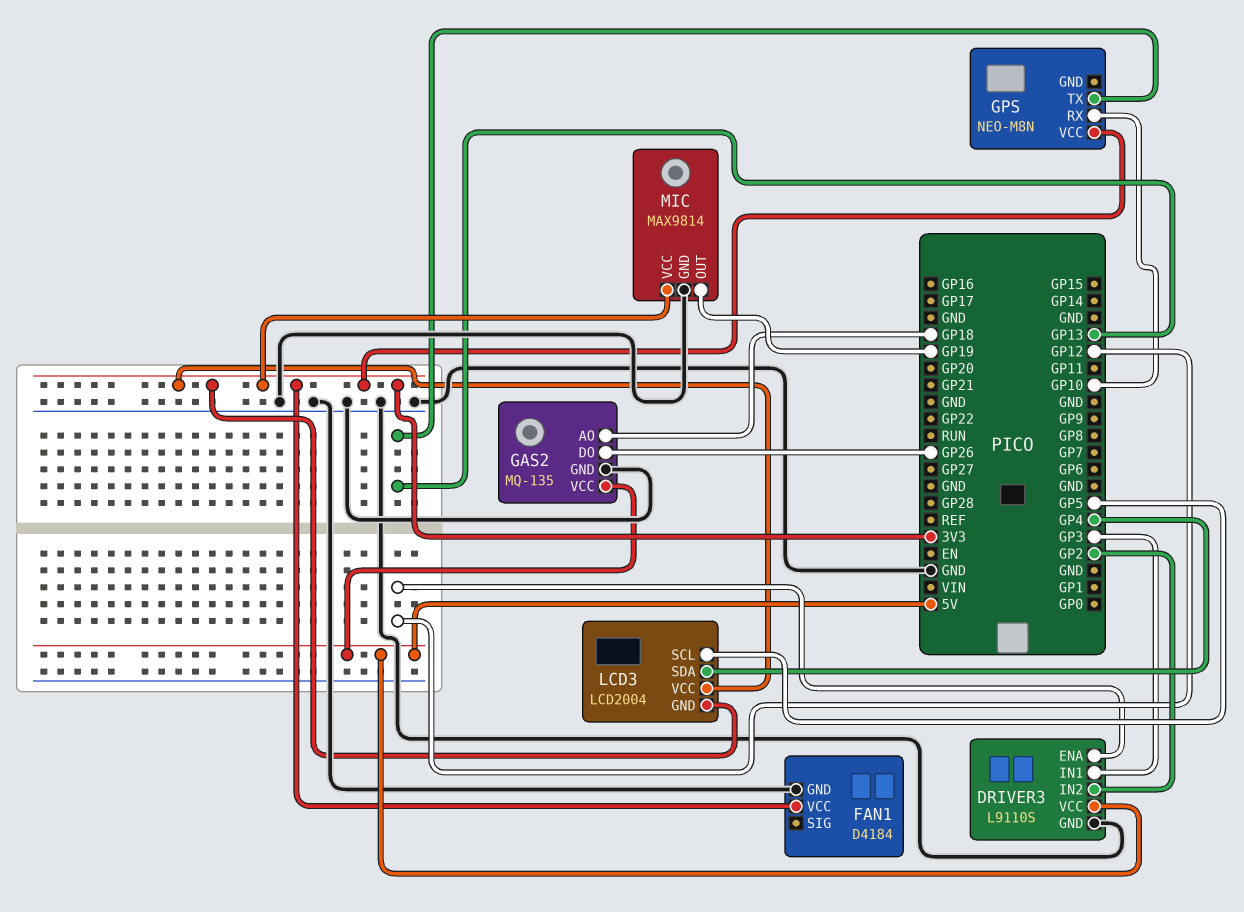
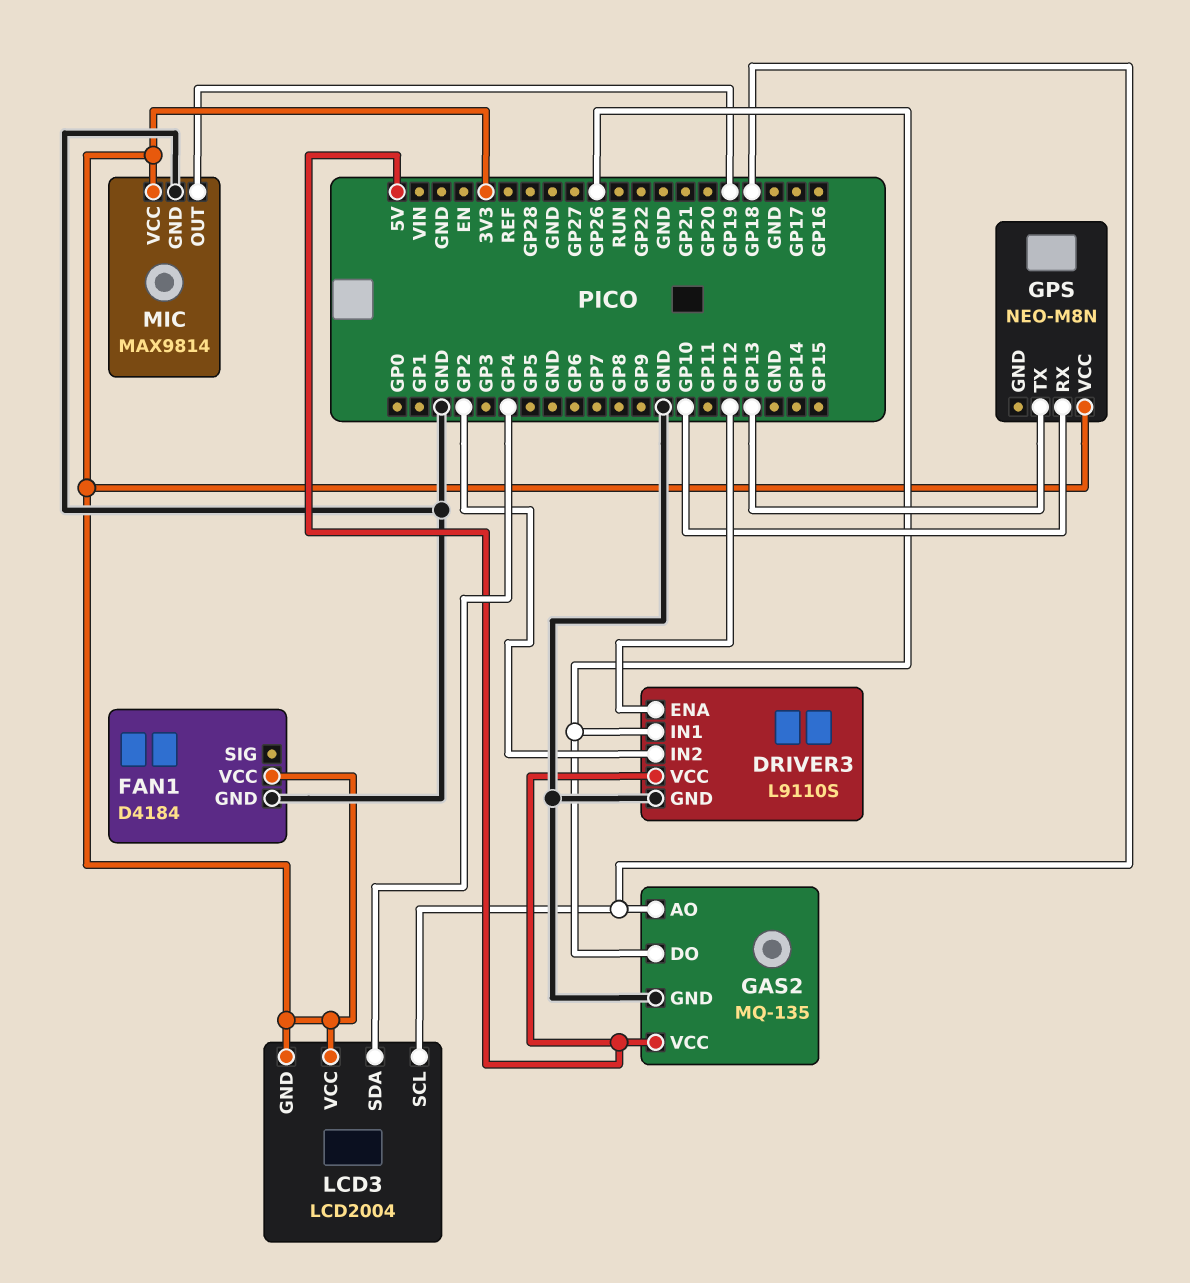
DRIVER3 pin IN1: GP3 -> GP26
LCD3 pin SCL: GP5 -> GP18

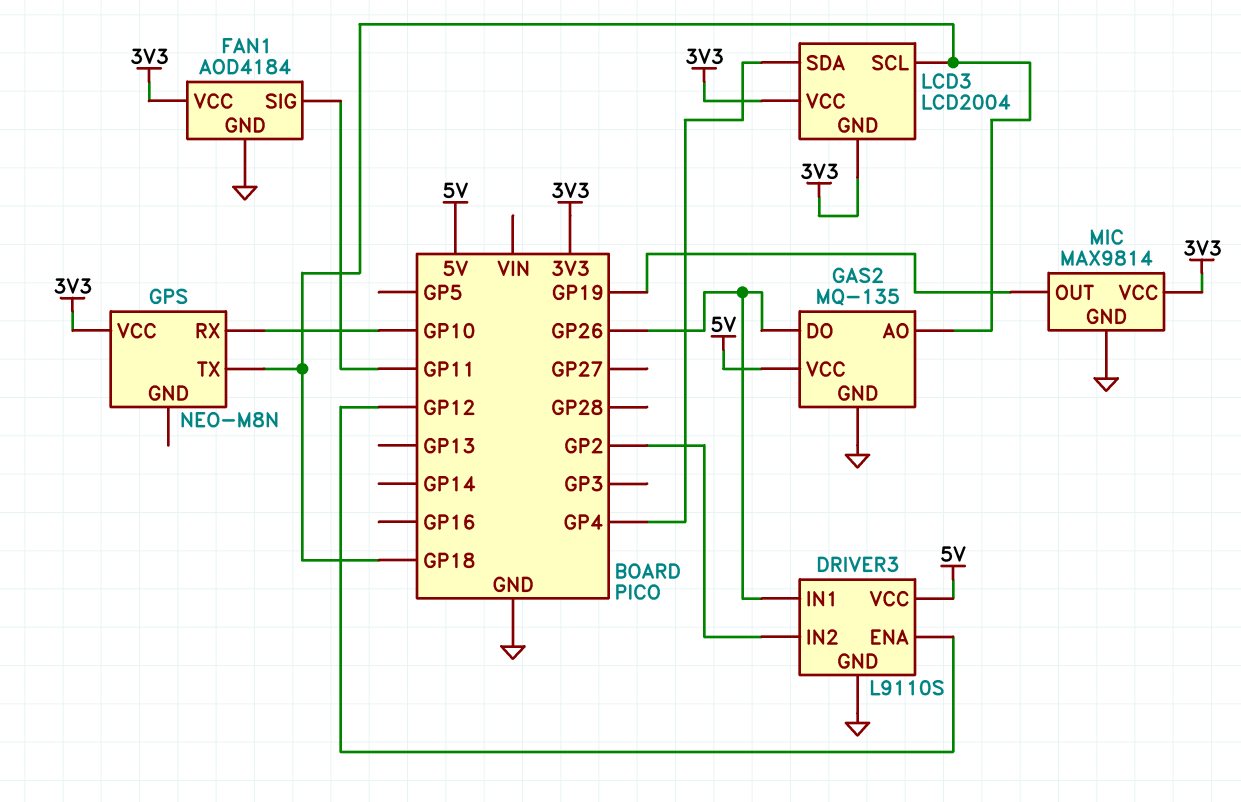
FAN1: D4184 -> AOD4184
FAN1 pin SIG: none -> GP11
GPS pin TX: GP13 -> GP18

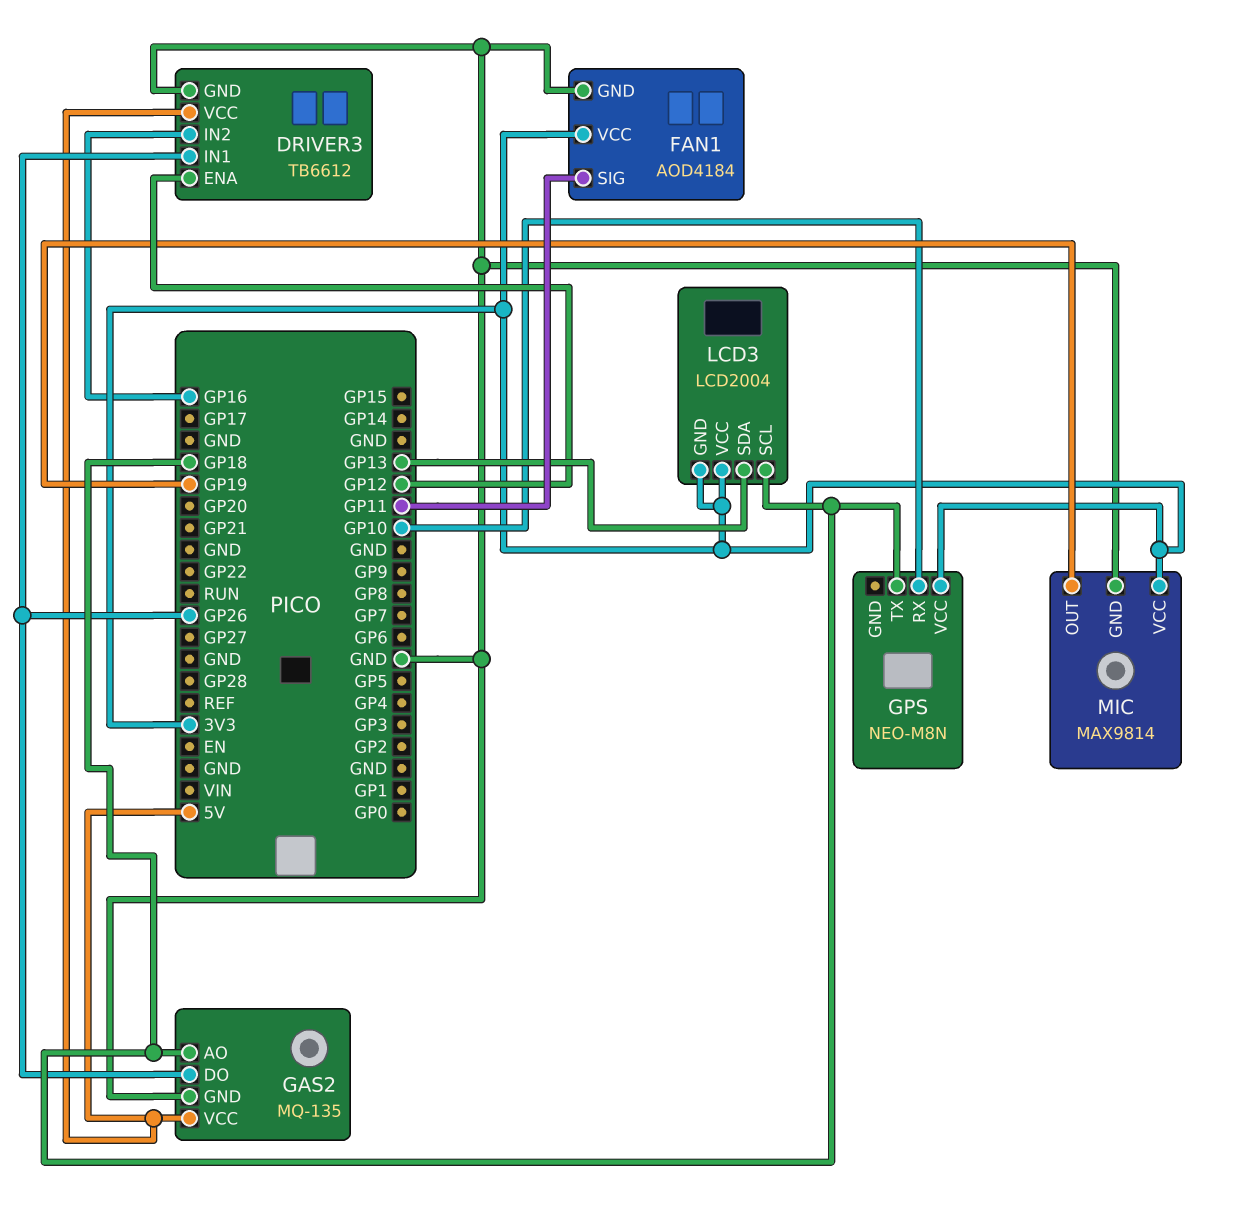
DRIVER3: L9110S -> TB6612
DRIVER3 pin IN2: GP2 -> GP16
LCD3 pin SDA: GP4 -> GP13

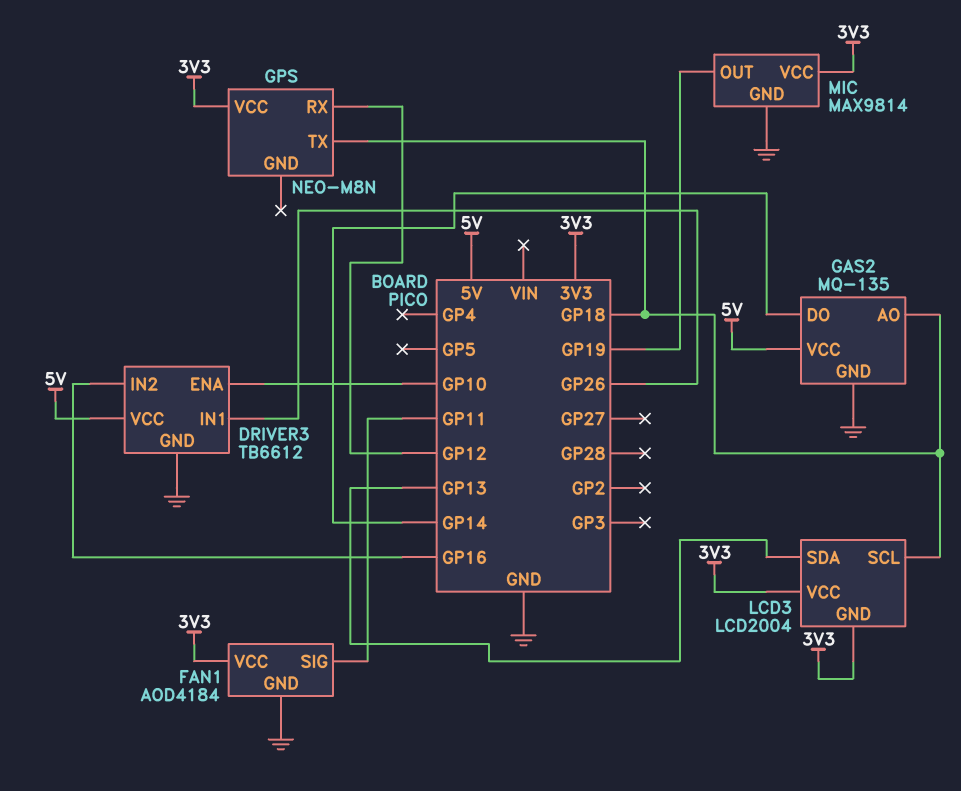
DRIVER3 pin ENA: GP12 -> GP10
GAS2 pin DO: GP26 -> GP14
GPS pin RX: GP10 -> GP12

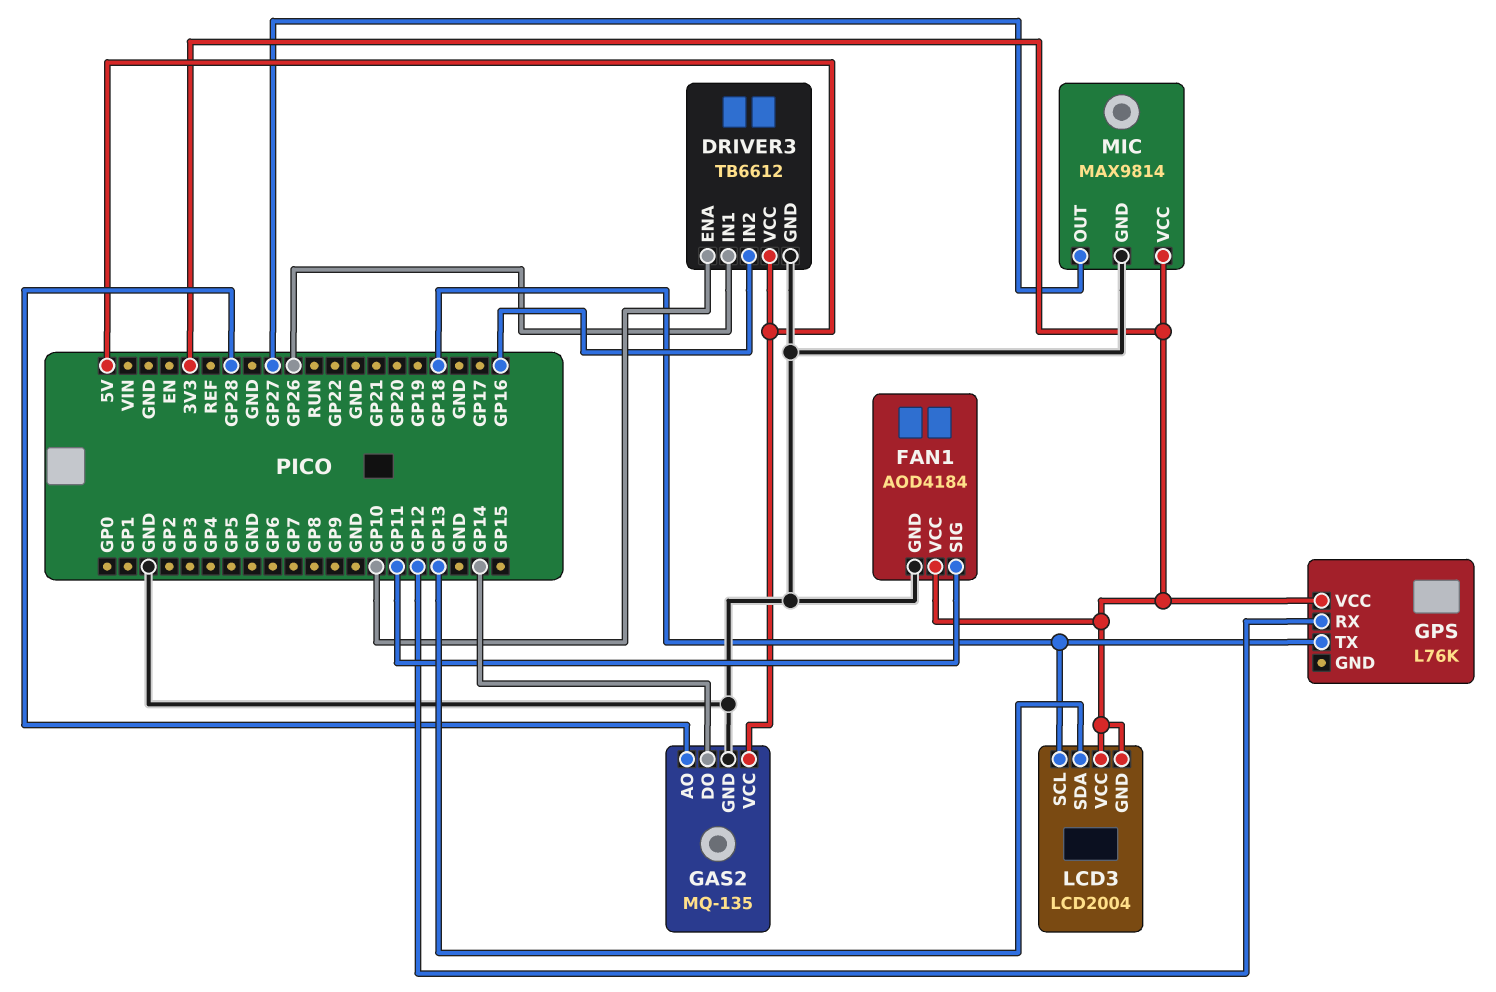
GAS2 pin AO: GP18 -> GP28
GPS: NEO-M8N -> L76K
MIC pin OUT: GP19 -> GP27

